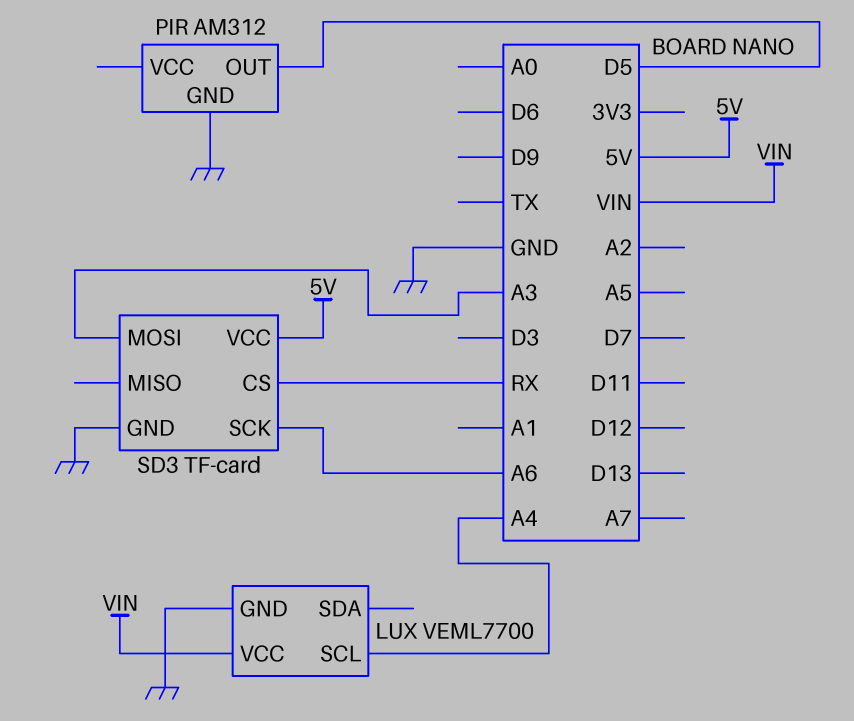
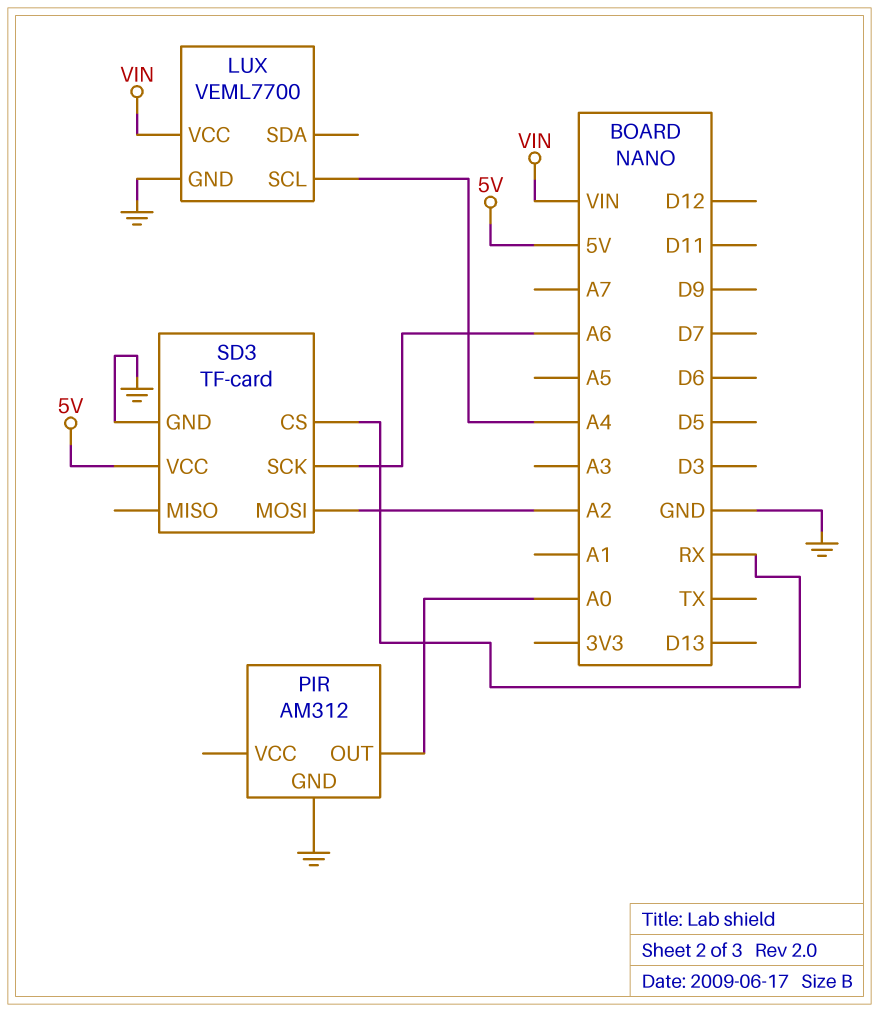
PIR pin OUT: D5 -> A0
SD3 pin MOSI: A3 -> A2

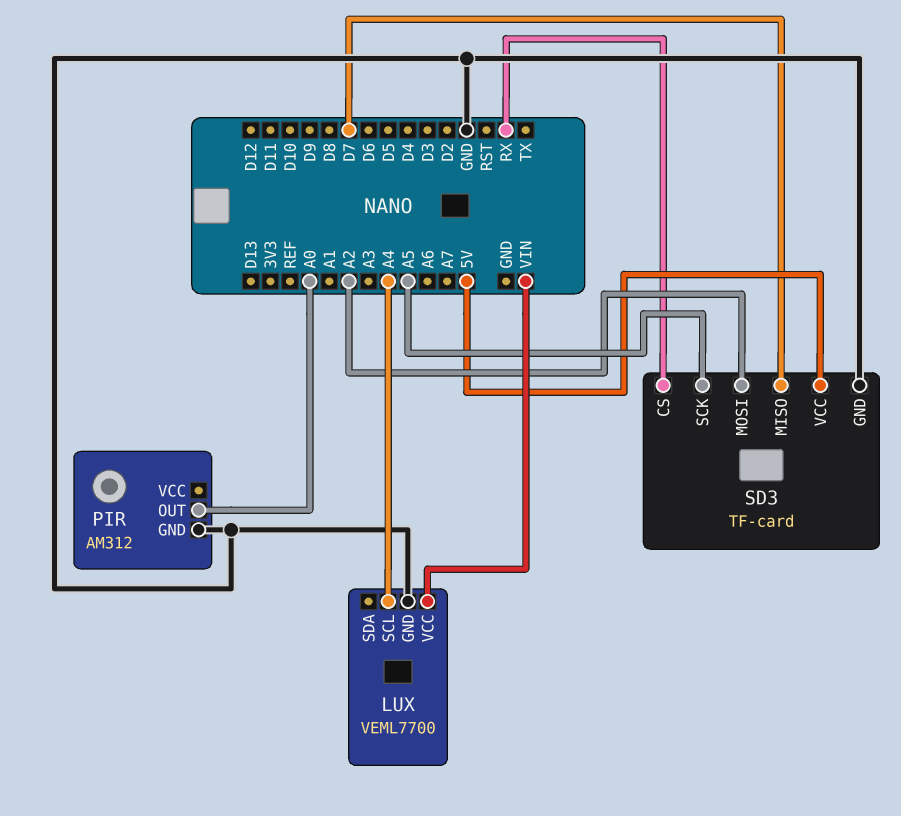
SD3 pin MISO: none -> D7
SD3 pin SCK: A6 -> A5

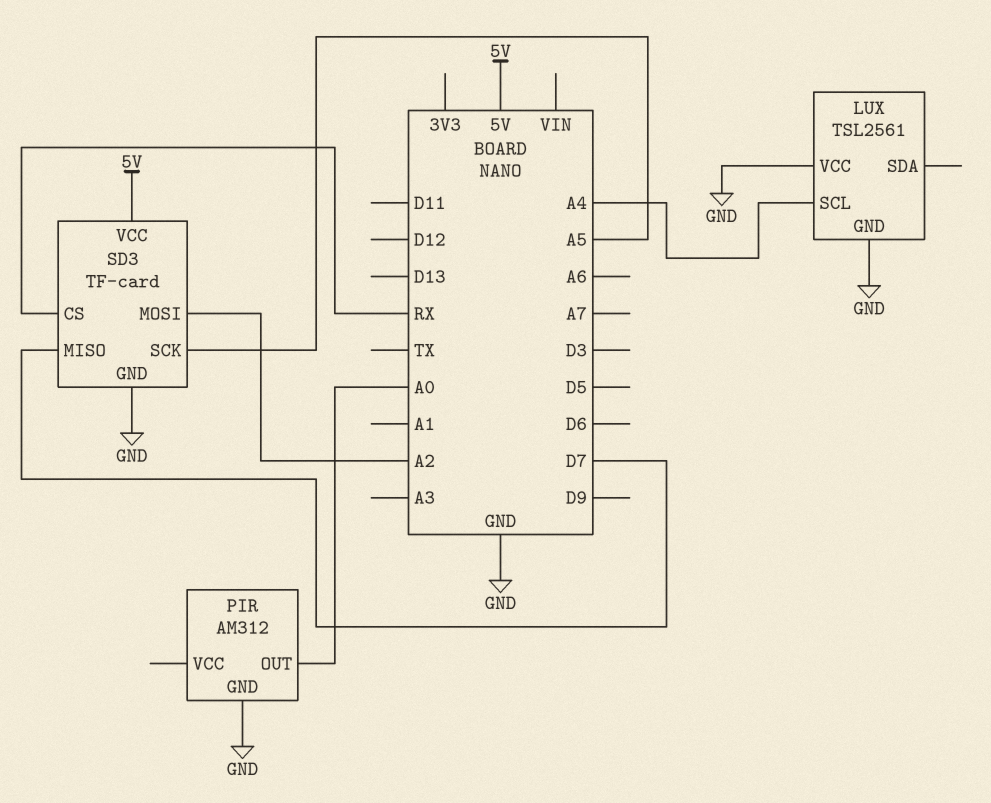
LUX: VEML7700 -> TSL2561
LUX pin VCC: VIN -> GND

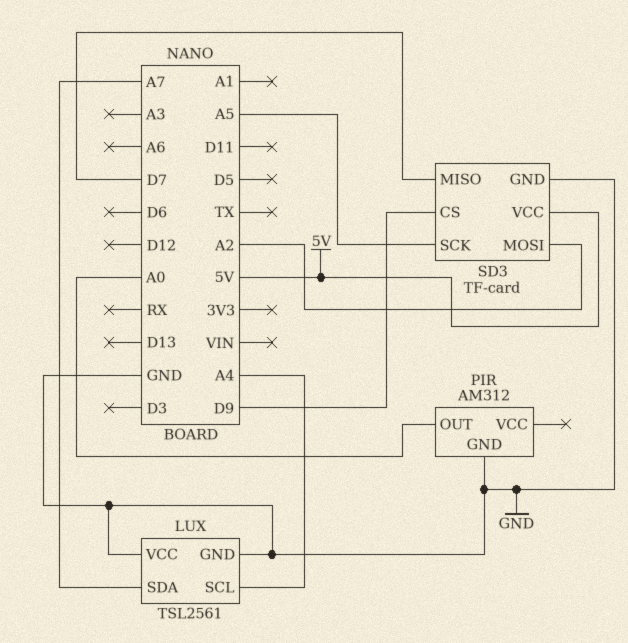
LUX pin SDA: none -> A7
SD3 pin CS: RX -> D9

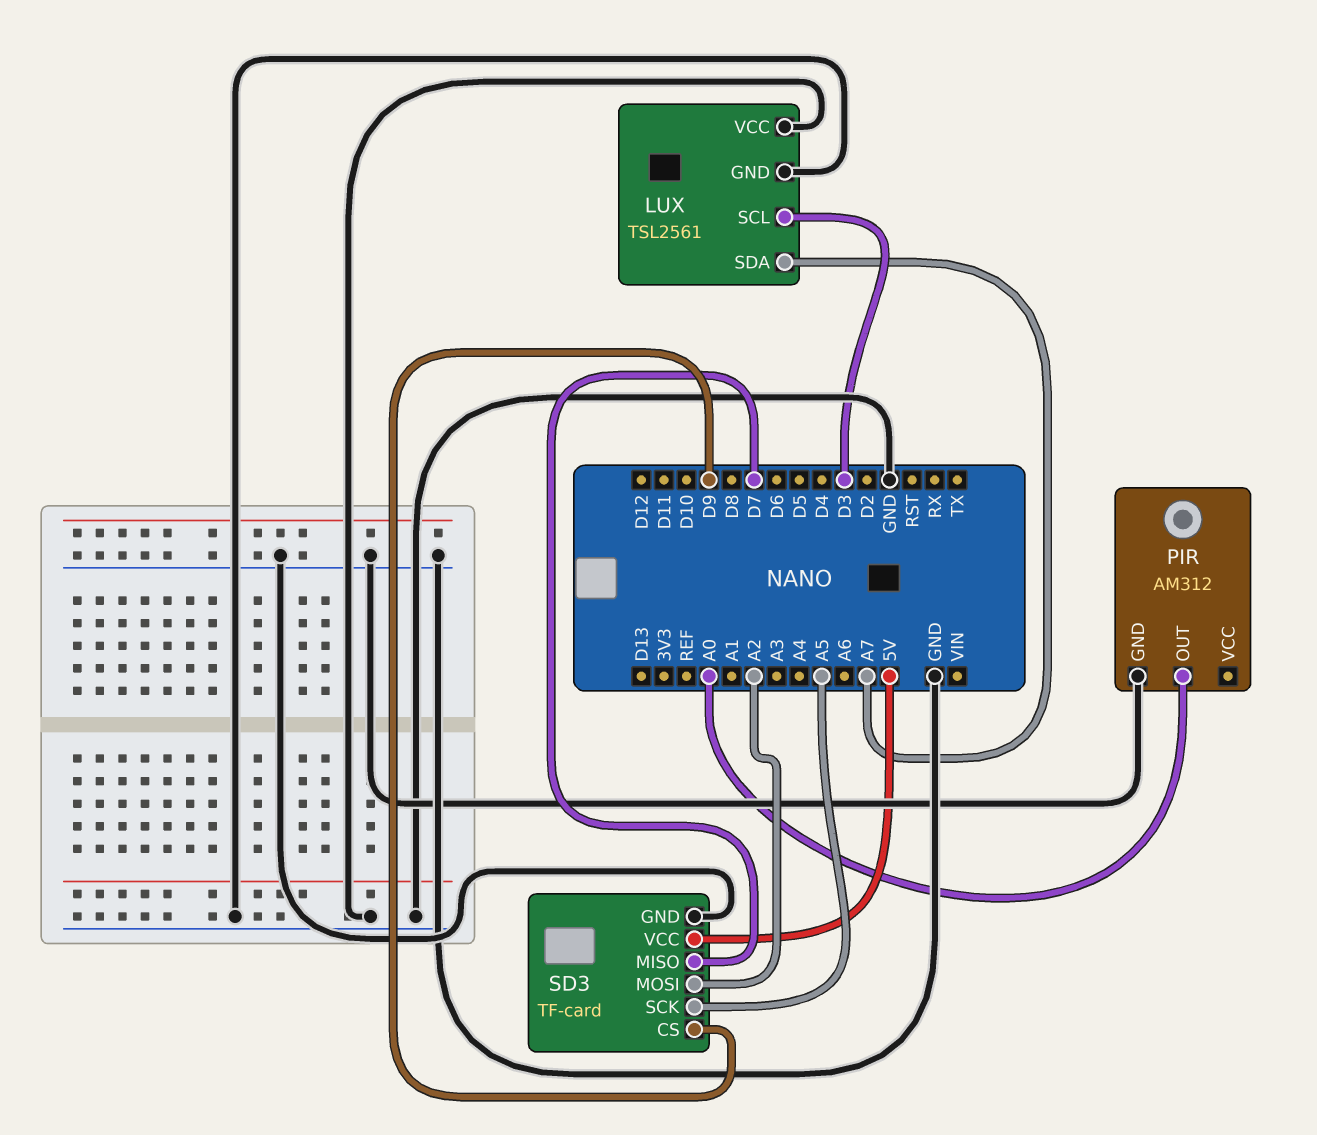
LUX pin SCL: A4 -> D3

